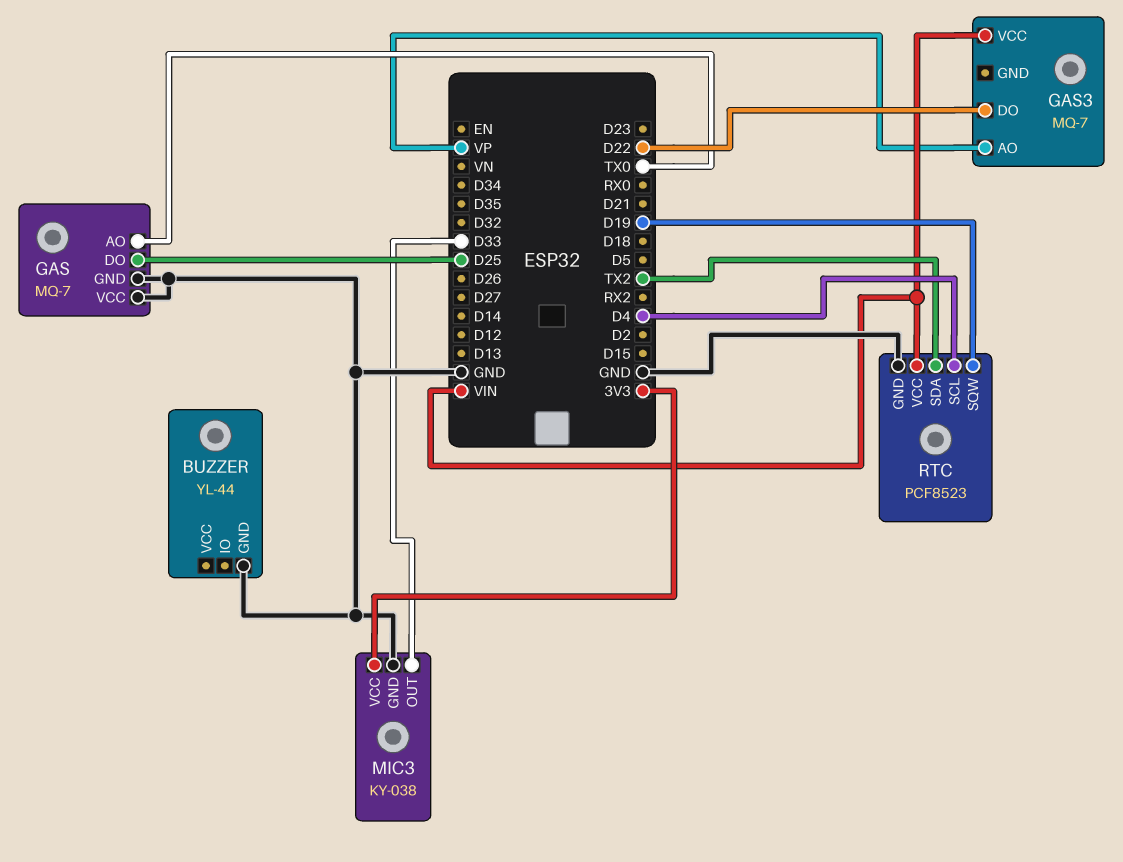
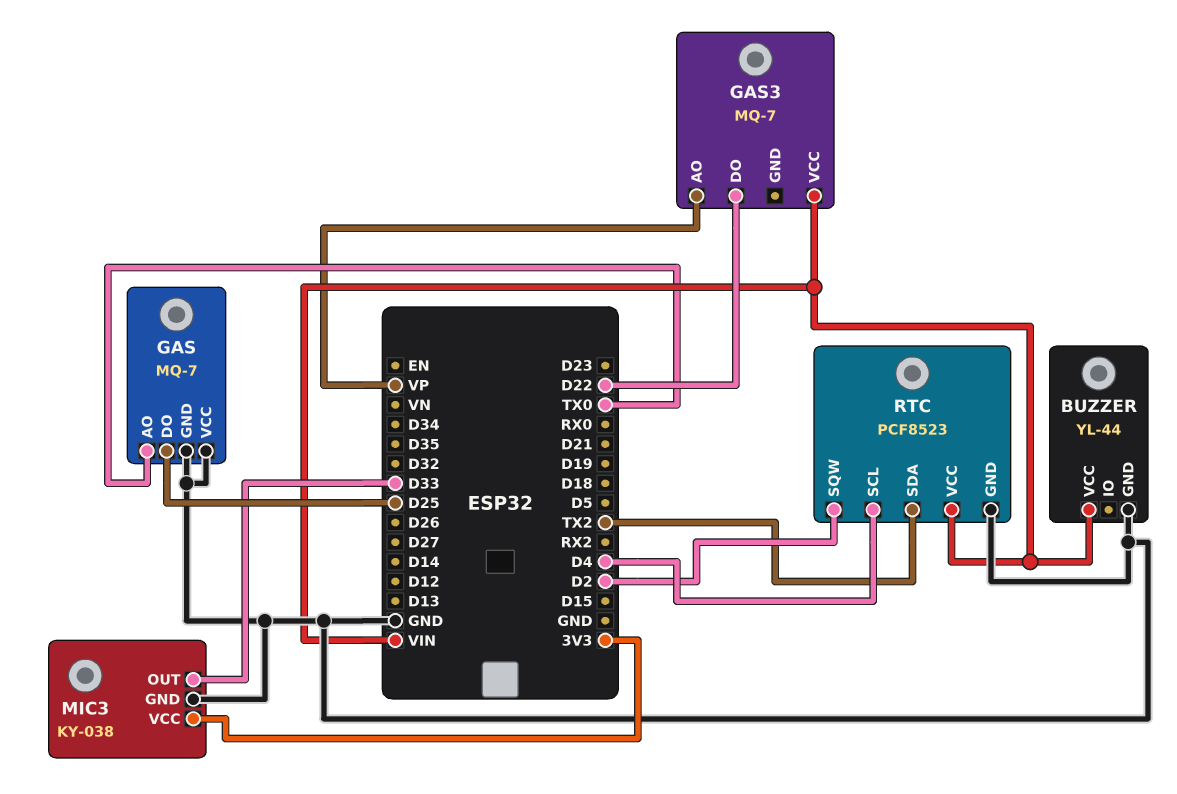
BUZZER pin VCC: none -> VIN
RTC pin SQW: D19 -> D2

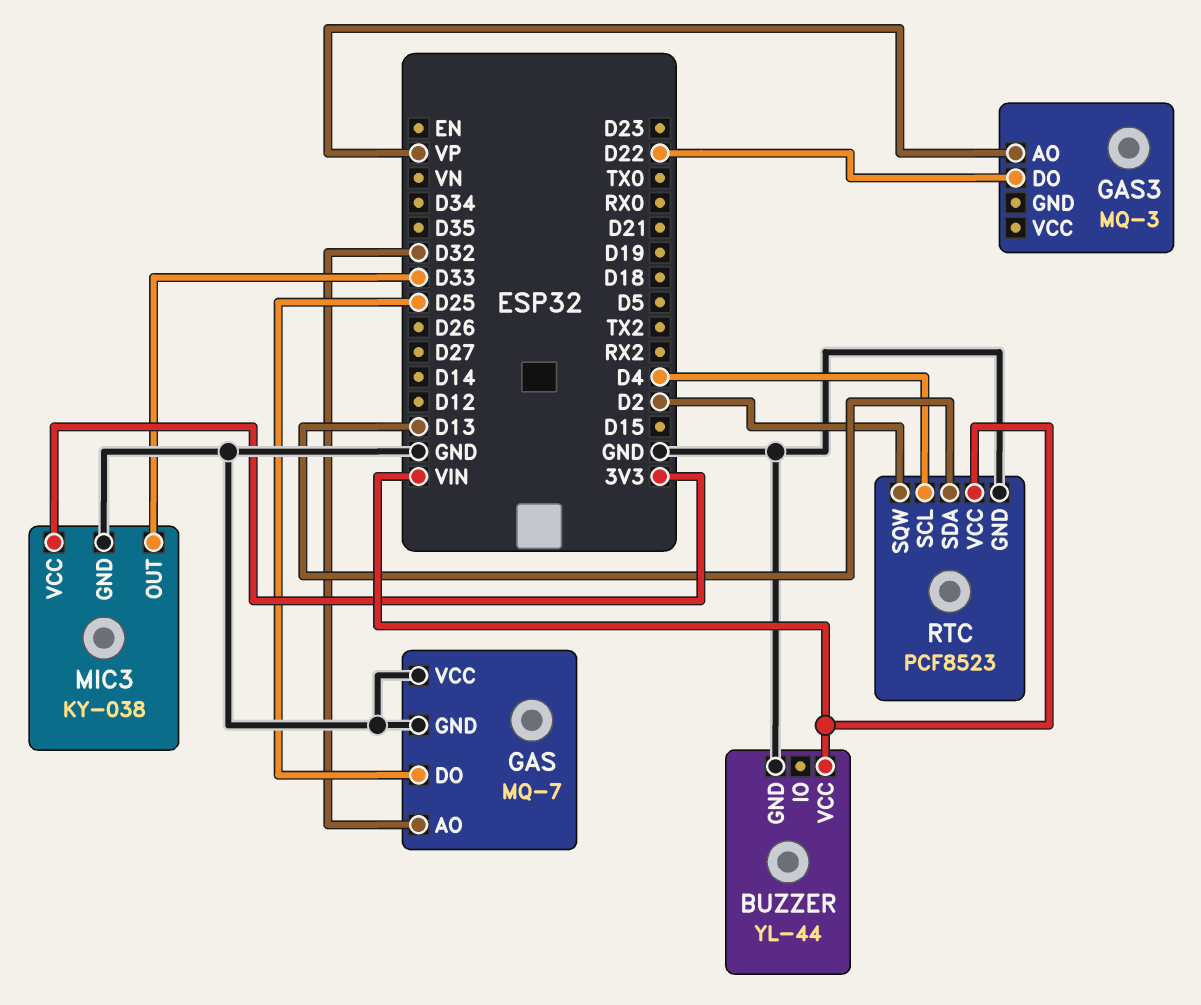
GAS pin AO: TX0 -> D32
GAS3: MQ-7 -> MQ-3
GAS3 pin VCC: VIN -> none
RTC pin SDA: TX2 -> D13

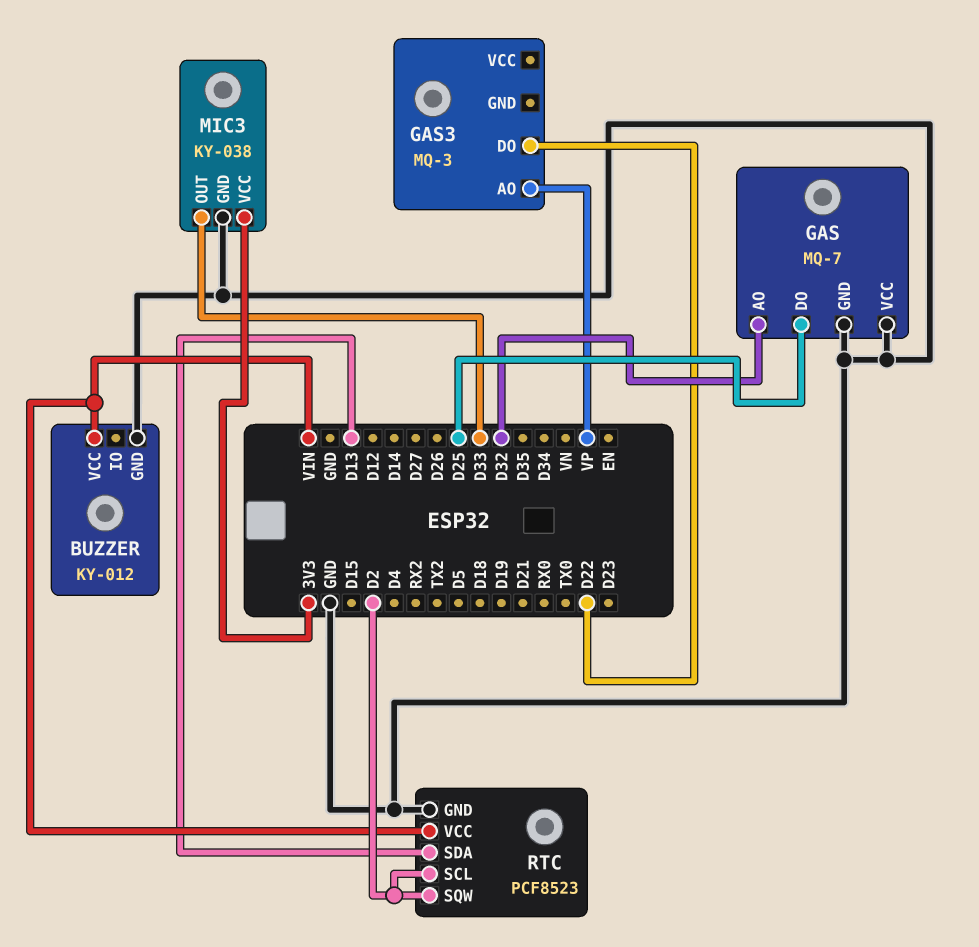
BUZZER: YL-44 -> KY-012
RTC pin SCL: D4 -> D2

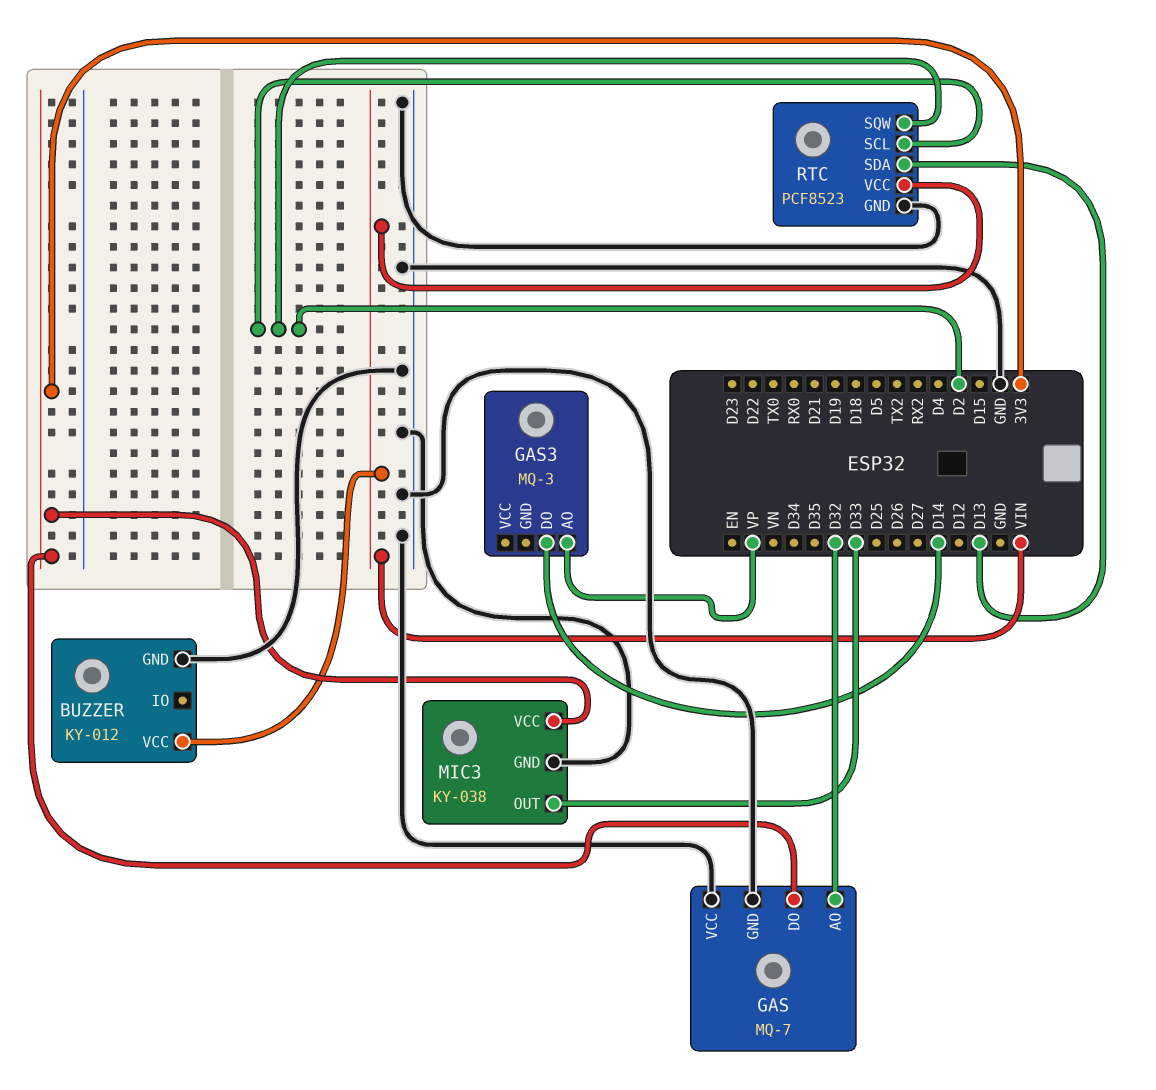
GAS pin DO: D25 -> 3V3
GAS3 pin DO: D22 -> D14

